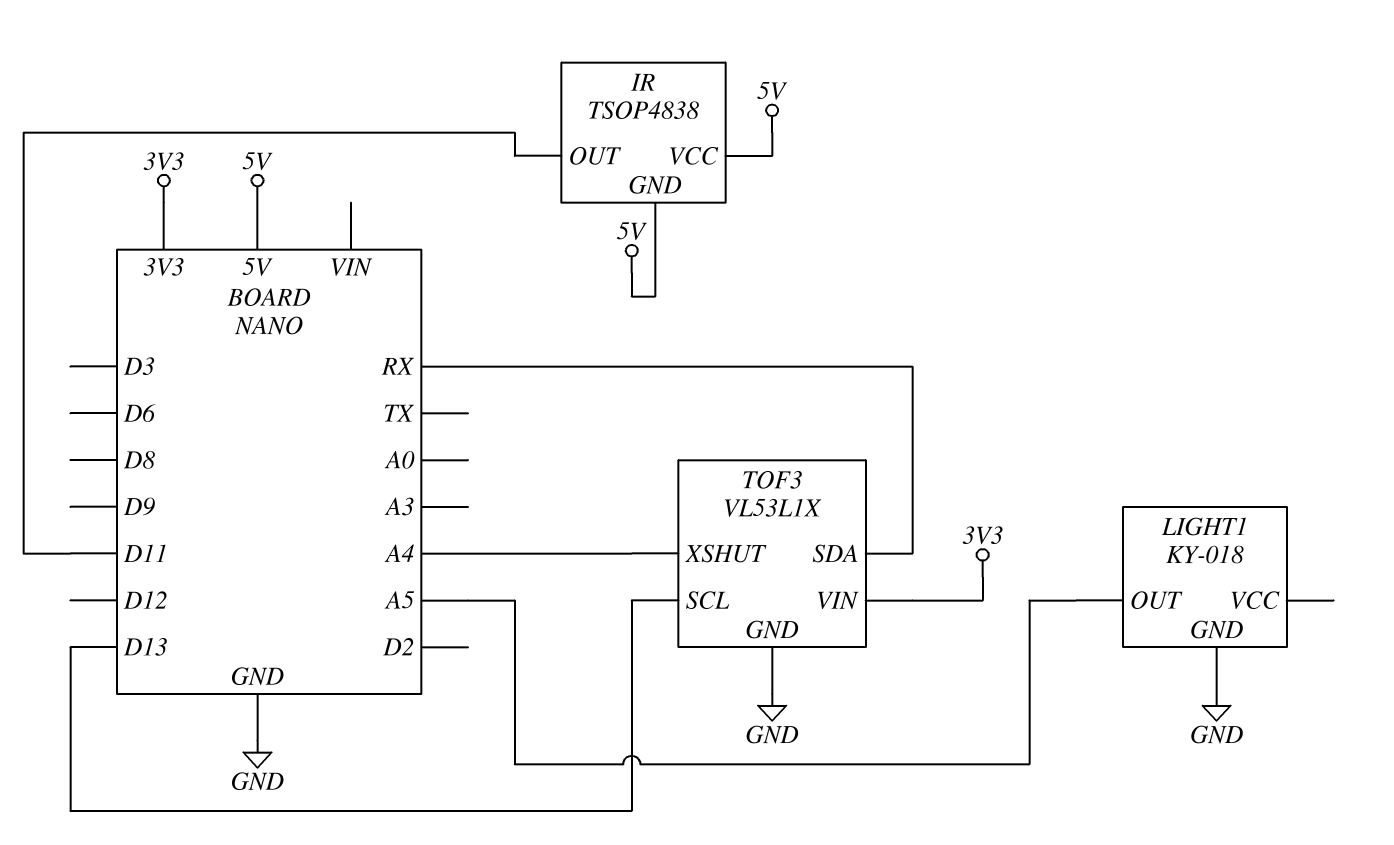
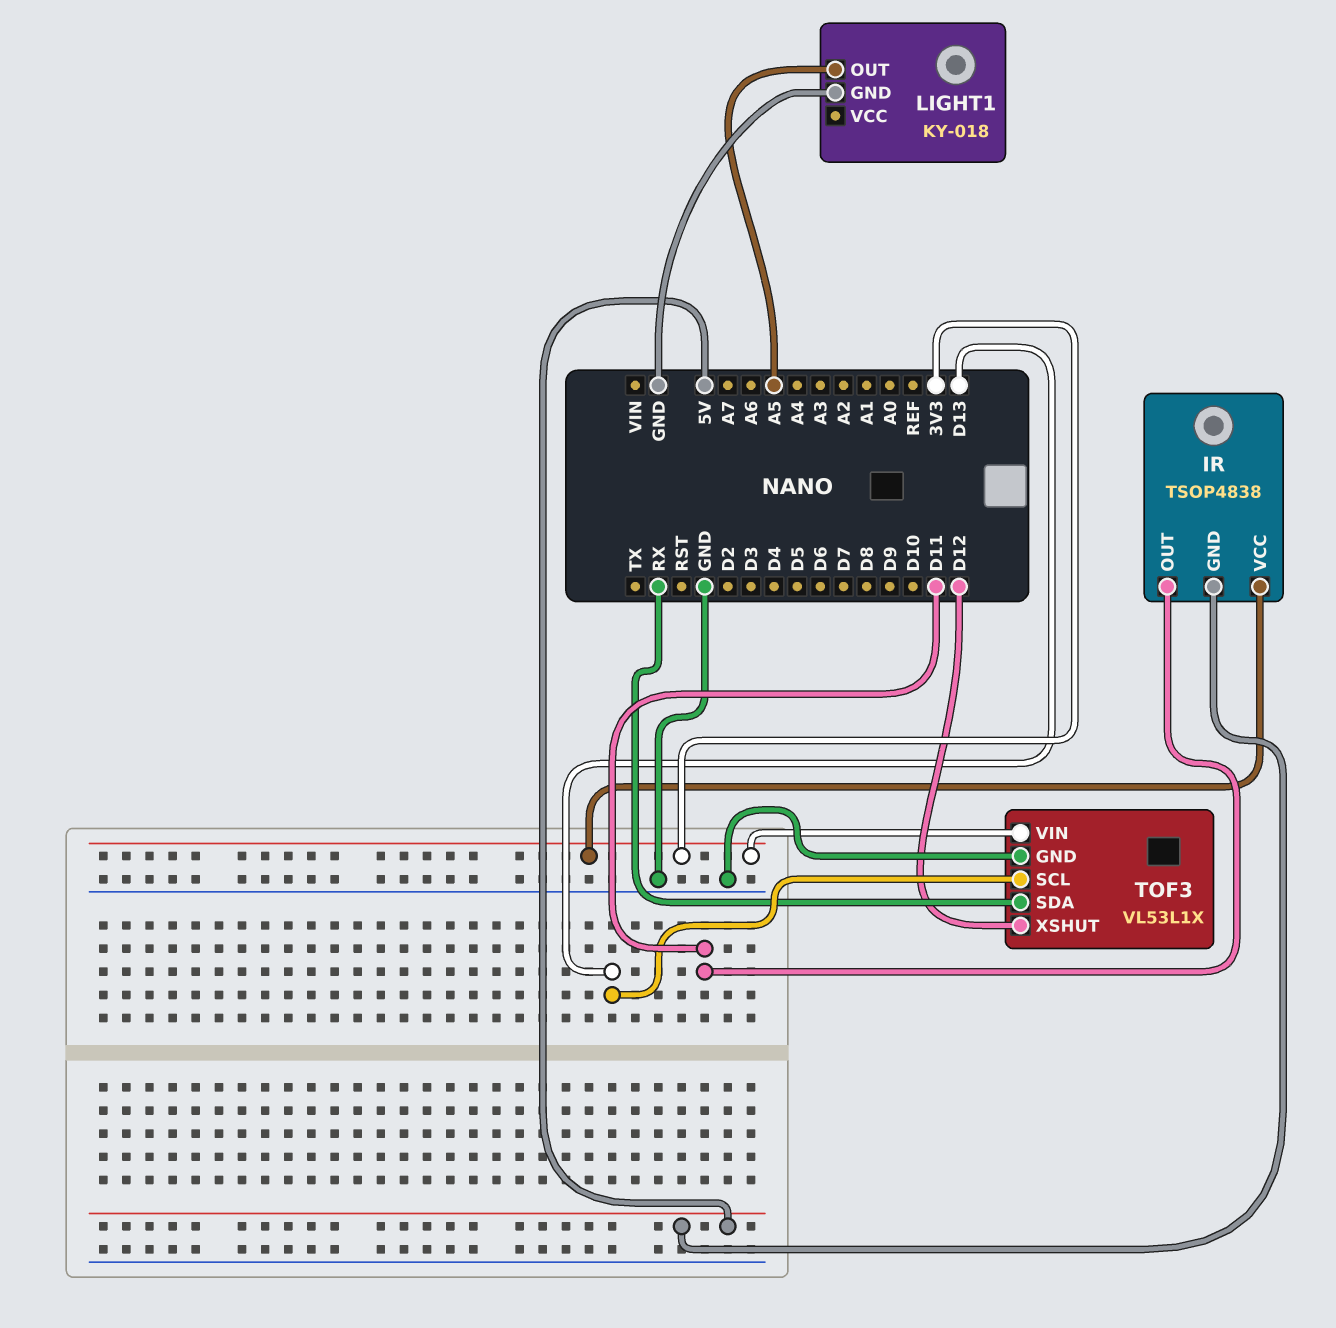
IR pin VCC: 5V -> 3V3
TOF3 pin XSHUT: A4 -> D12

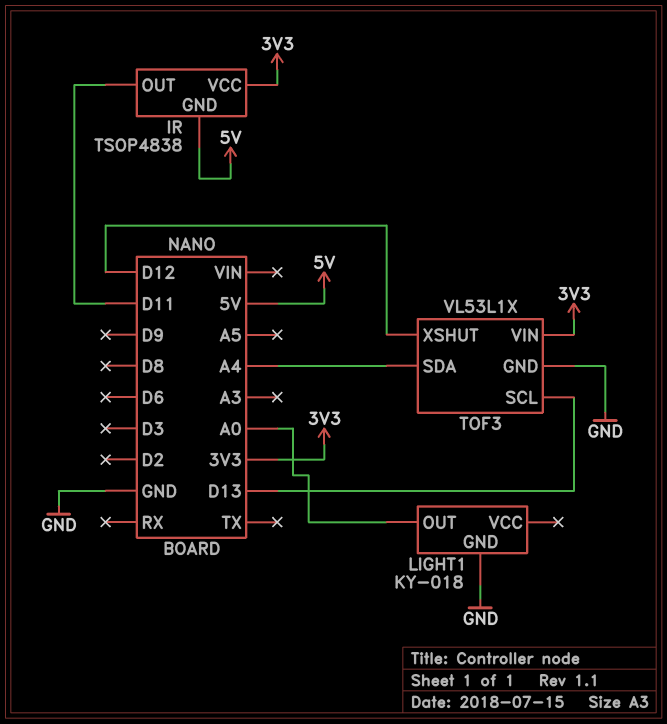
LIGHT1 pin OUT: A5 -> A0
TOF3 pin SDA: RX -> A4

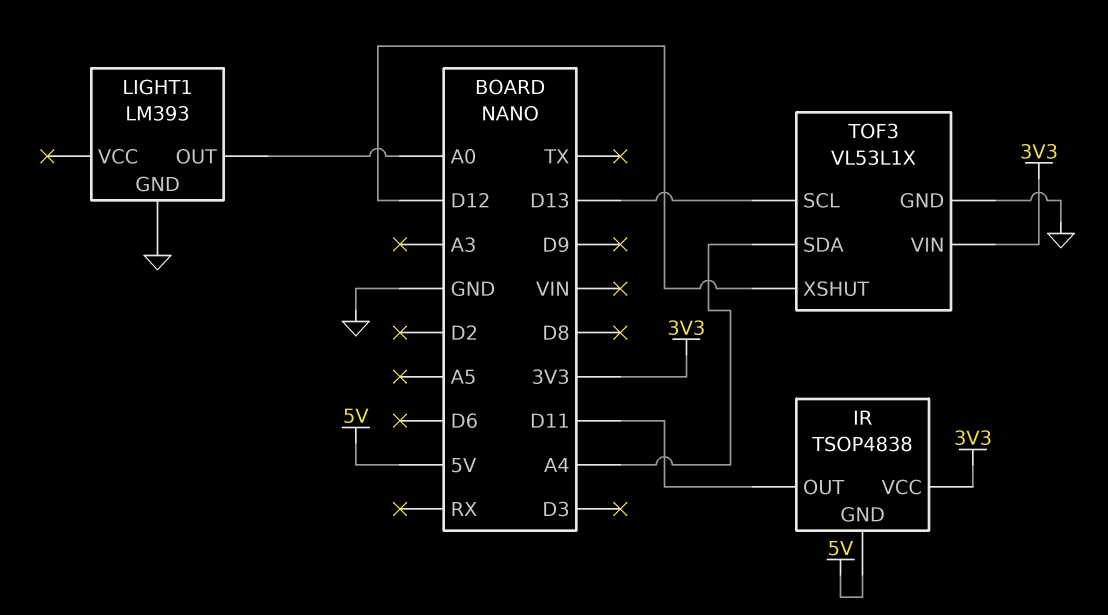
LIGHT1: KY-018 -> LM393

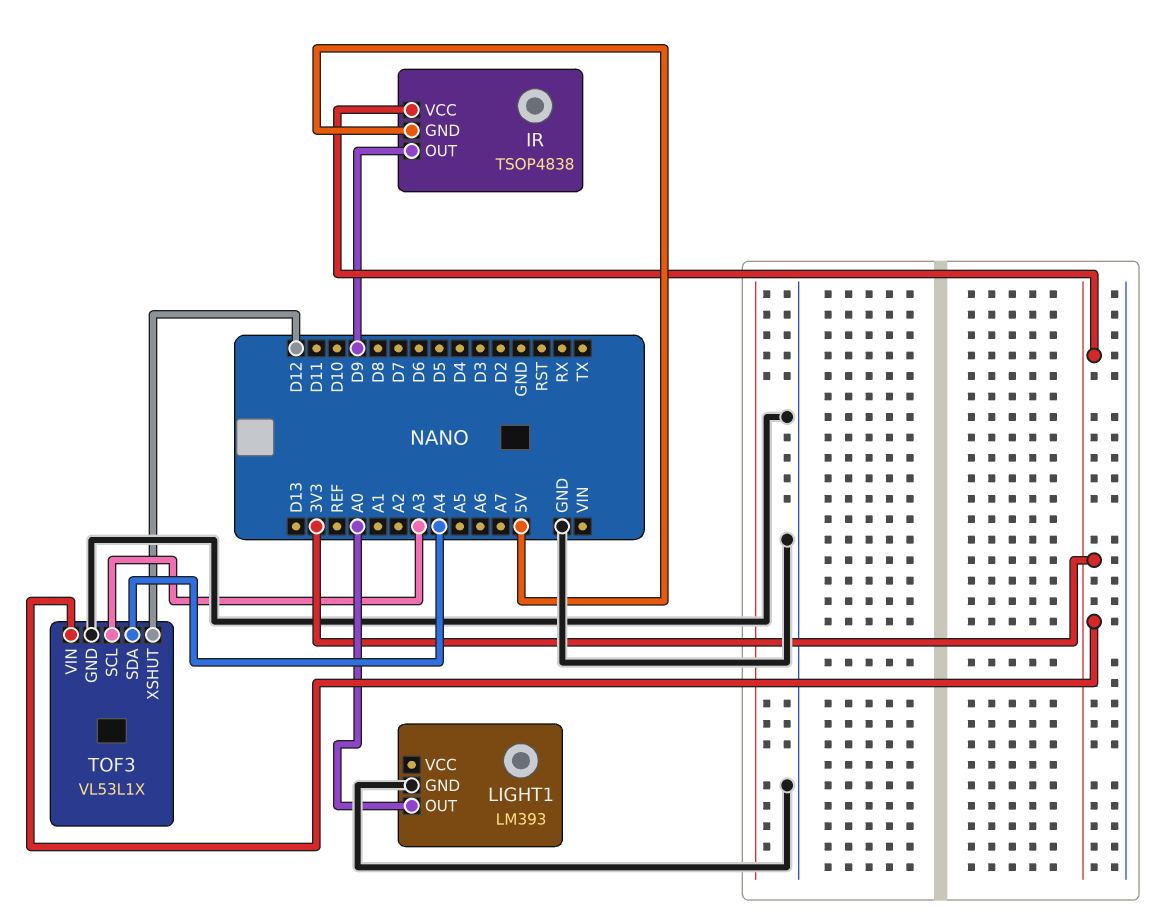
IR pin OUT: D11 -> D9
TOF3 pin SCL: D13 -> A3

